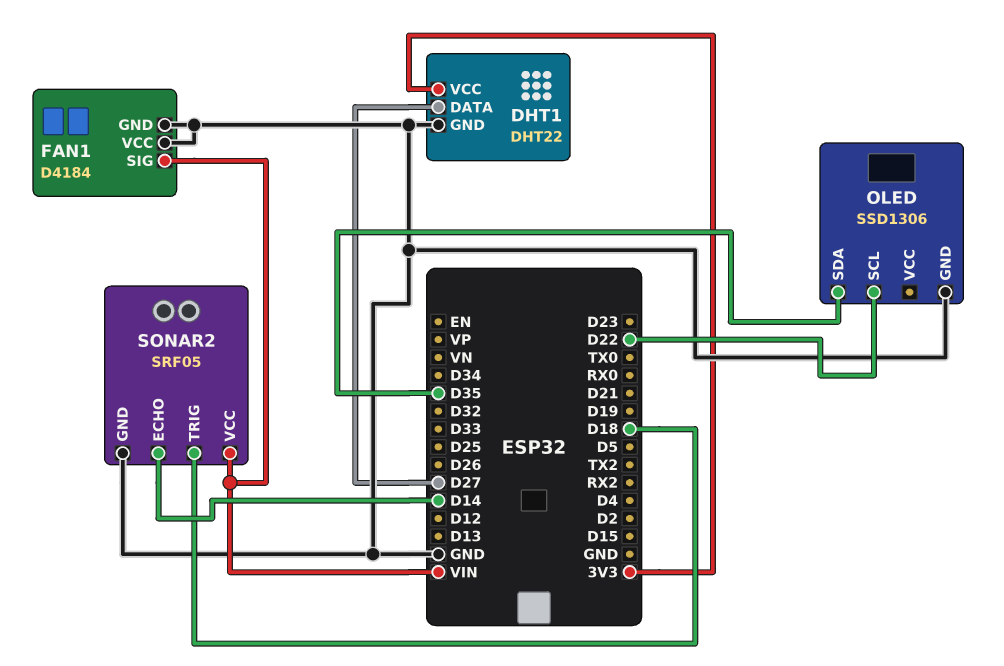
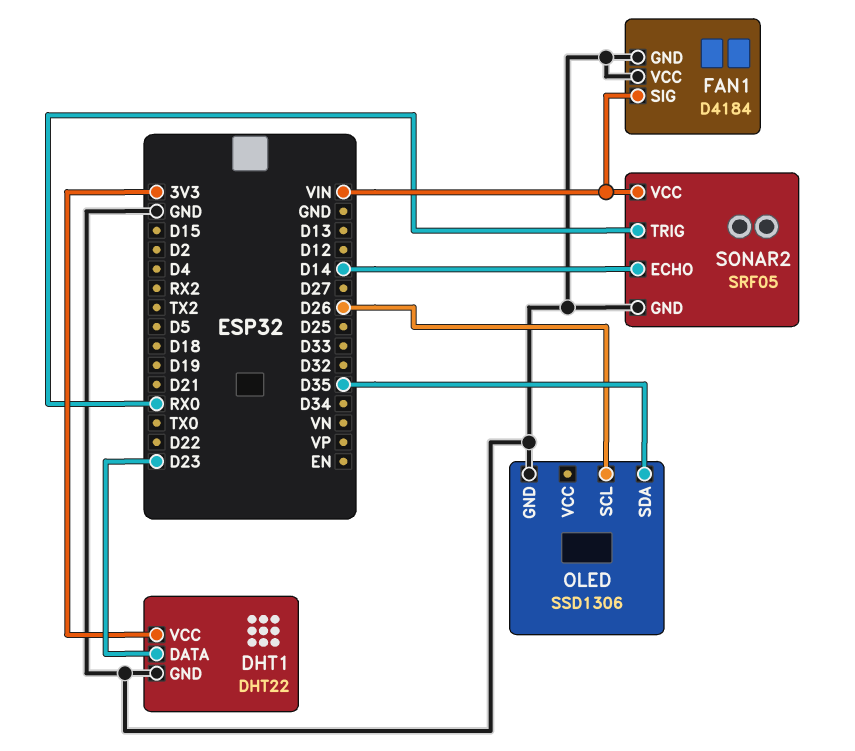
DHT1 pin DATA: D27 -> D23
OLED pin SCL: D22 -> D26
SONAR2 pin TRIG: D18 -> RX0

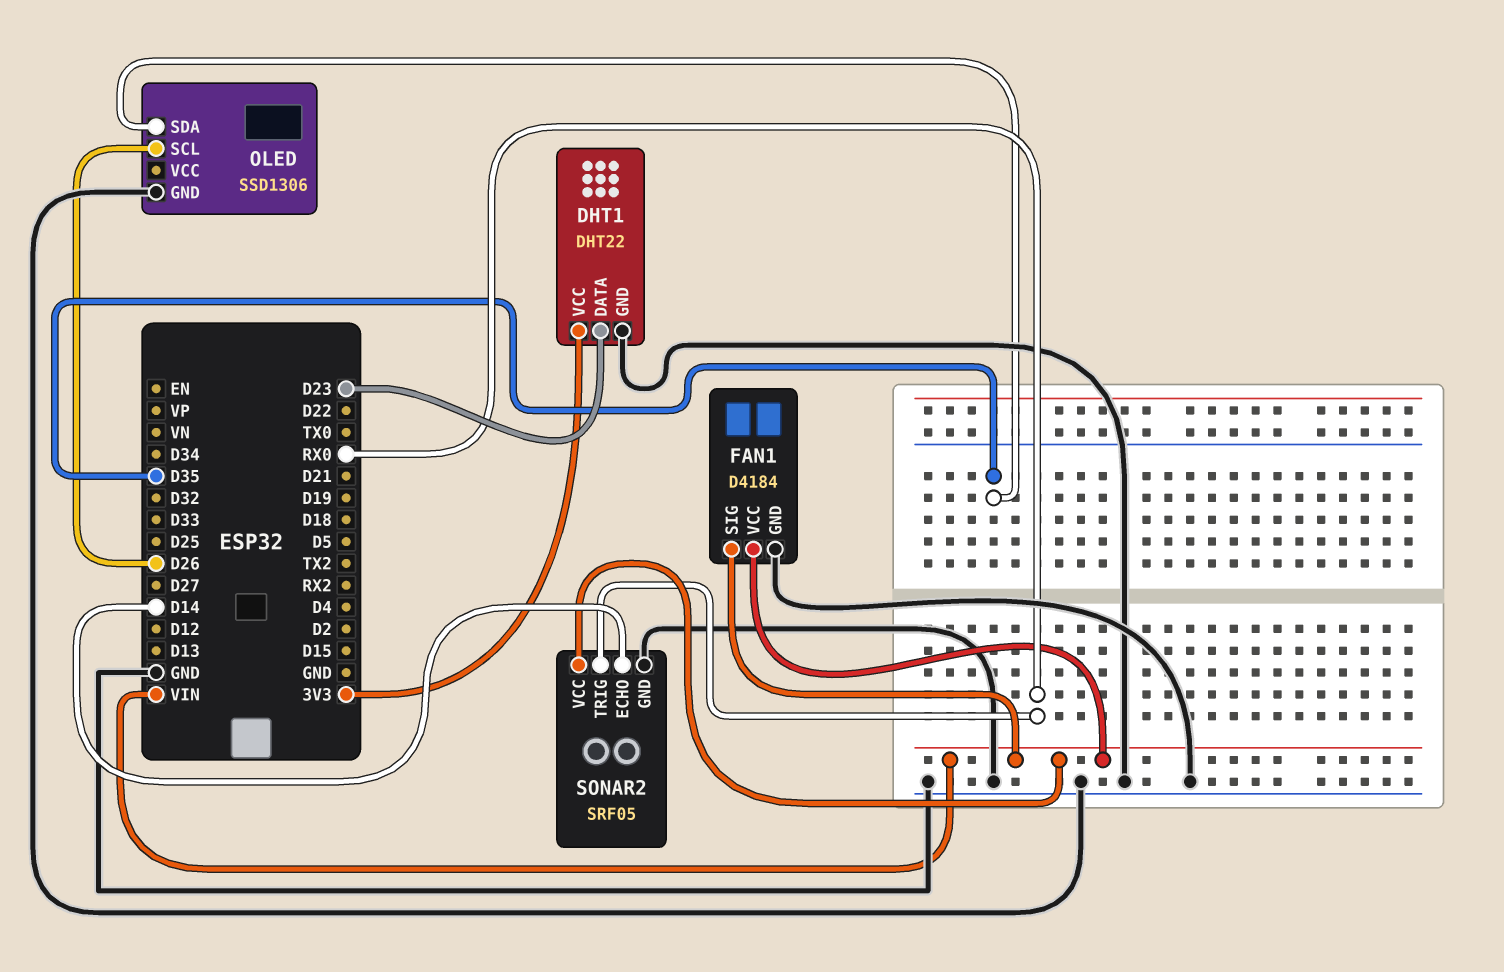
FAN1 pin VCC: GND -> VIN

